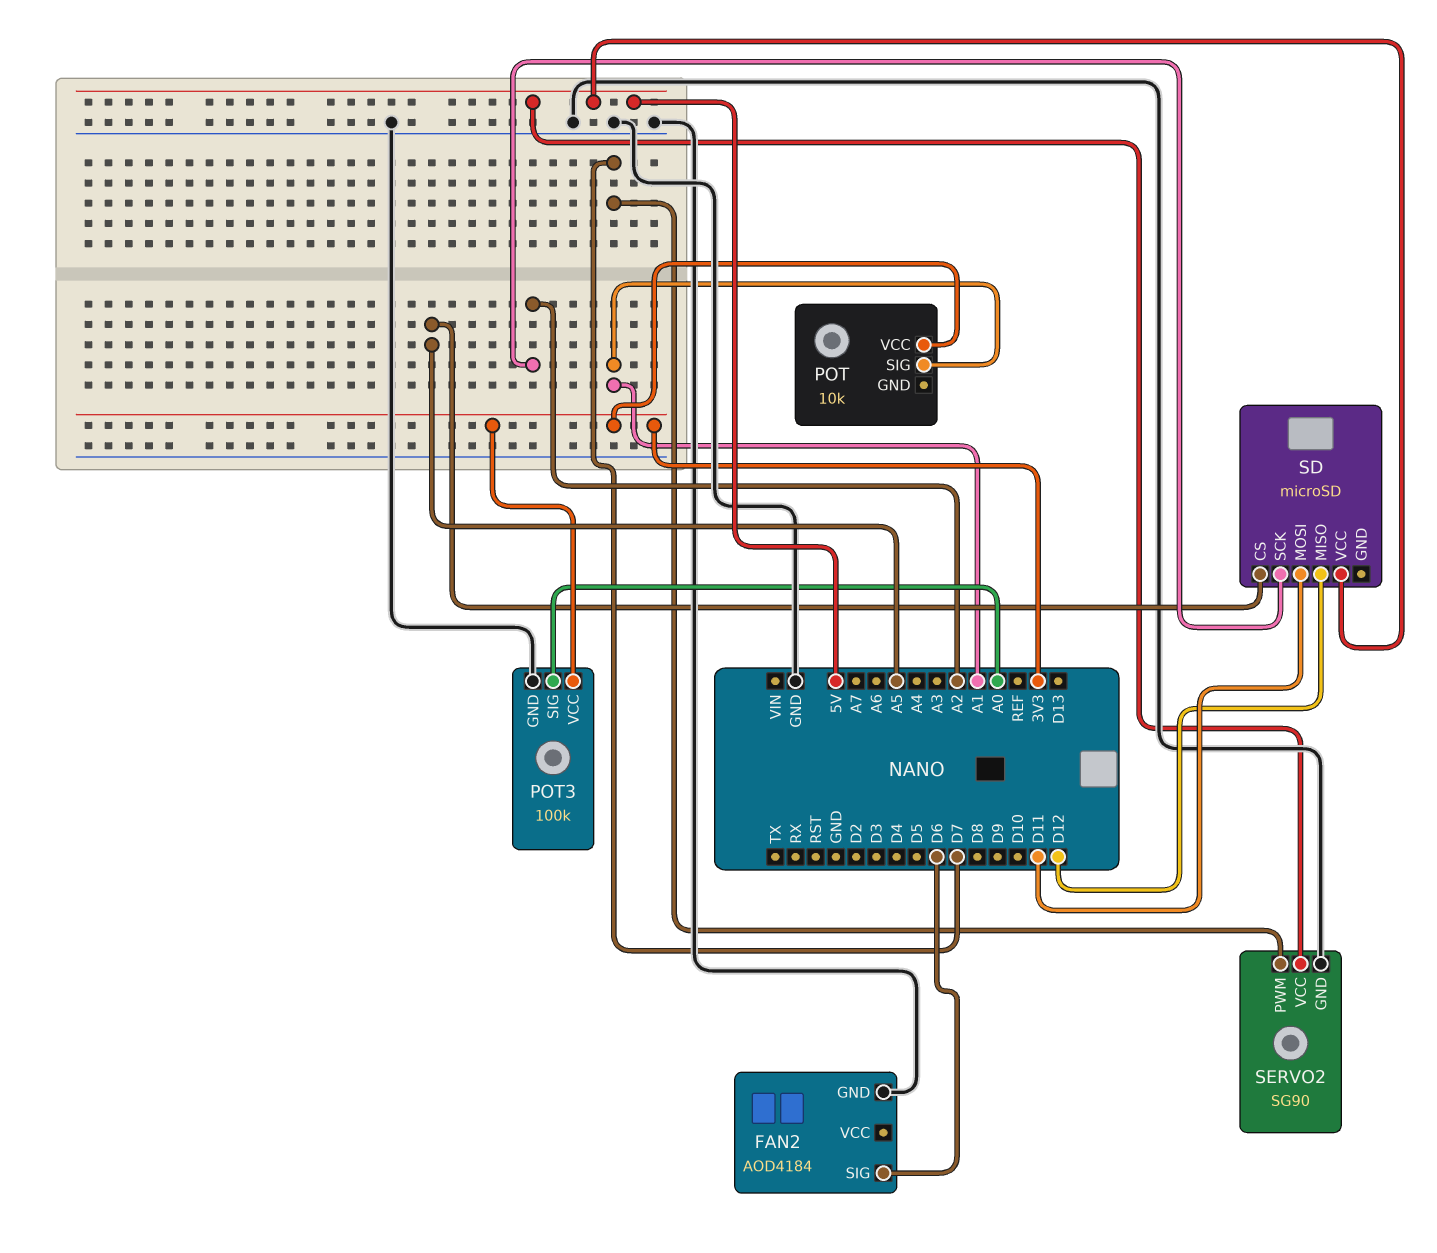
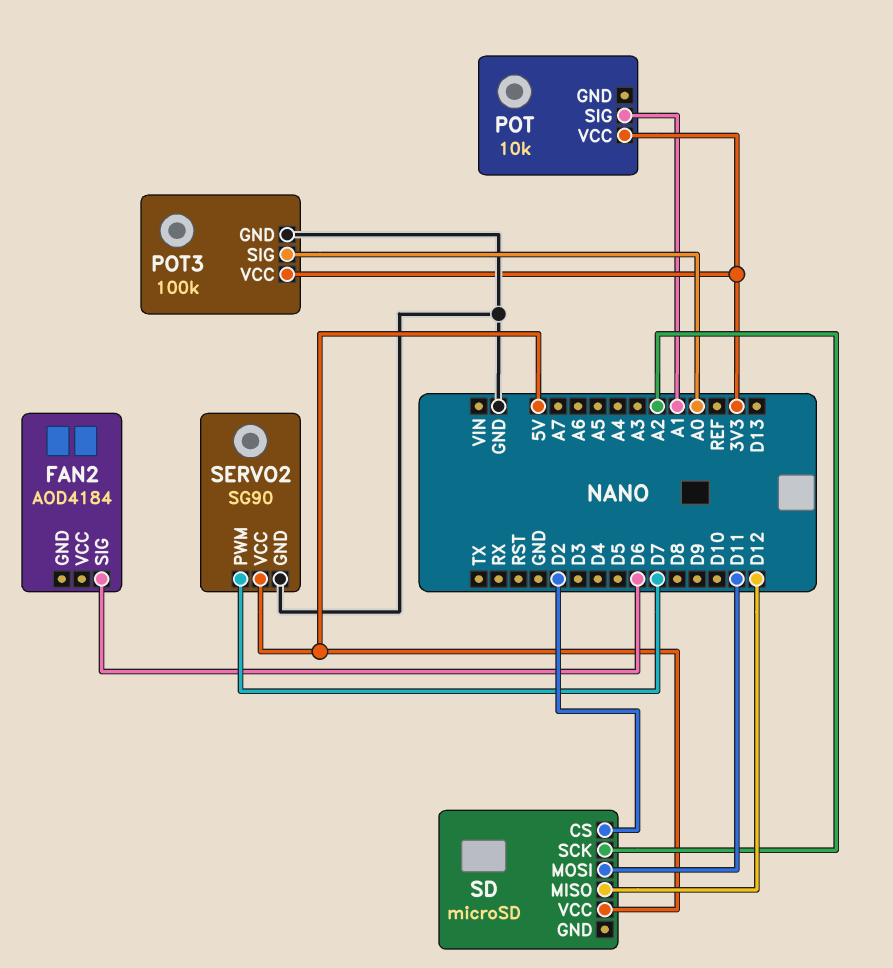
FAN2 pin GND: GND -> none
SD pin CS: A5 -> D2

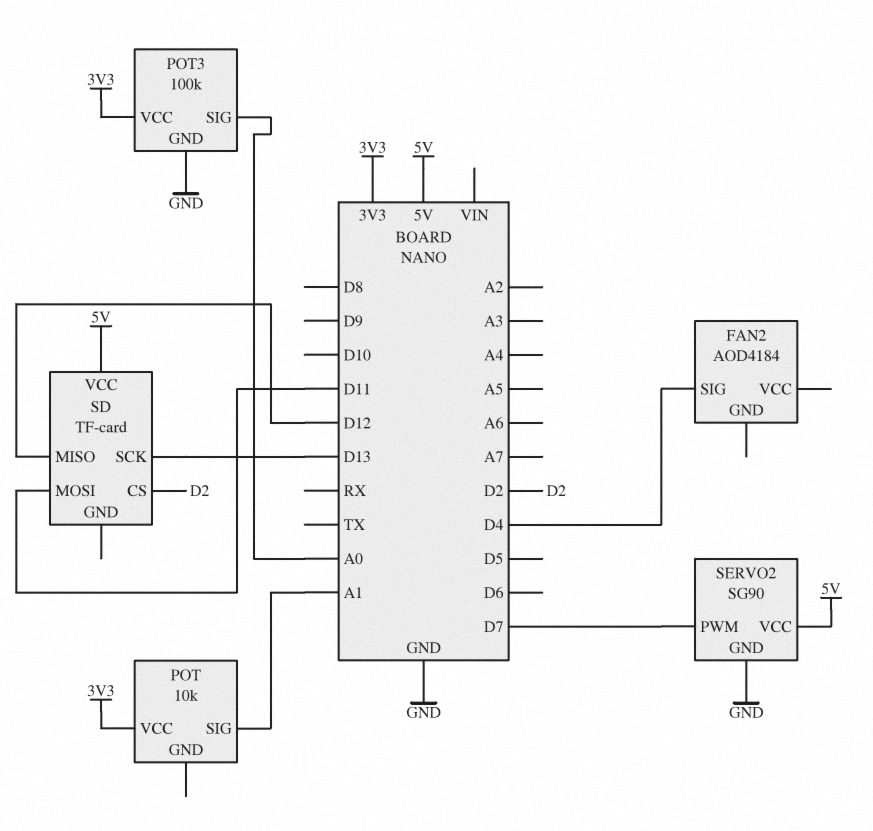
FAN2 pin SIG: D6 -> D4
SD: microSD -> TF-card
SD pin SCK: A2 -> D13

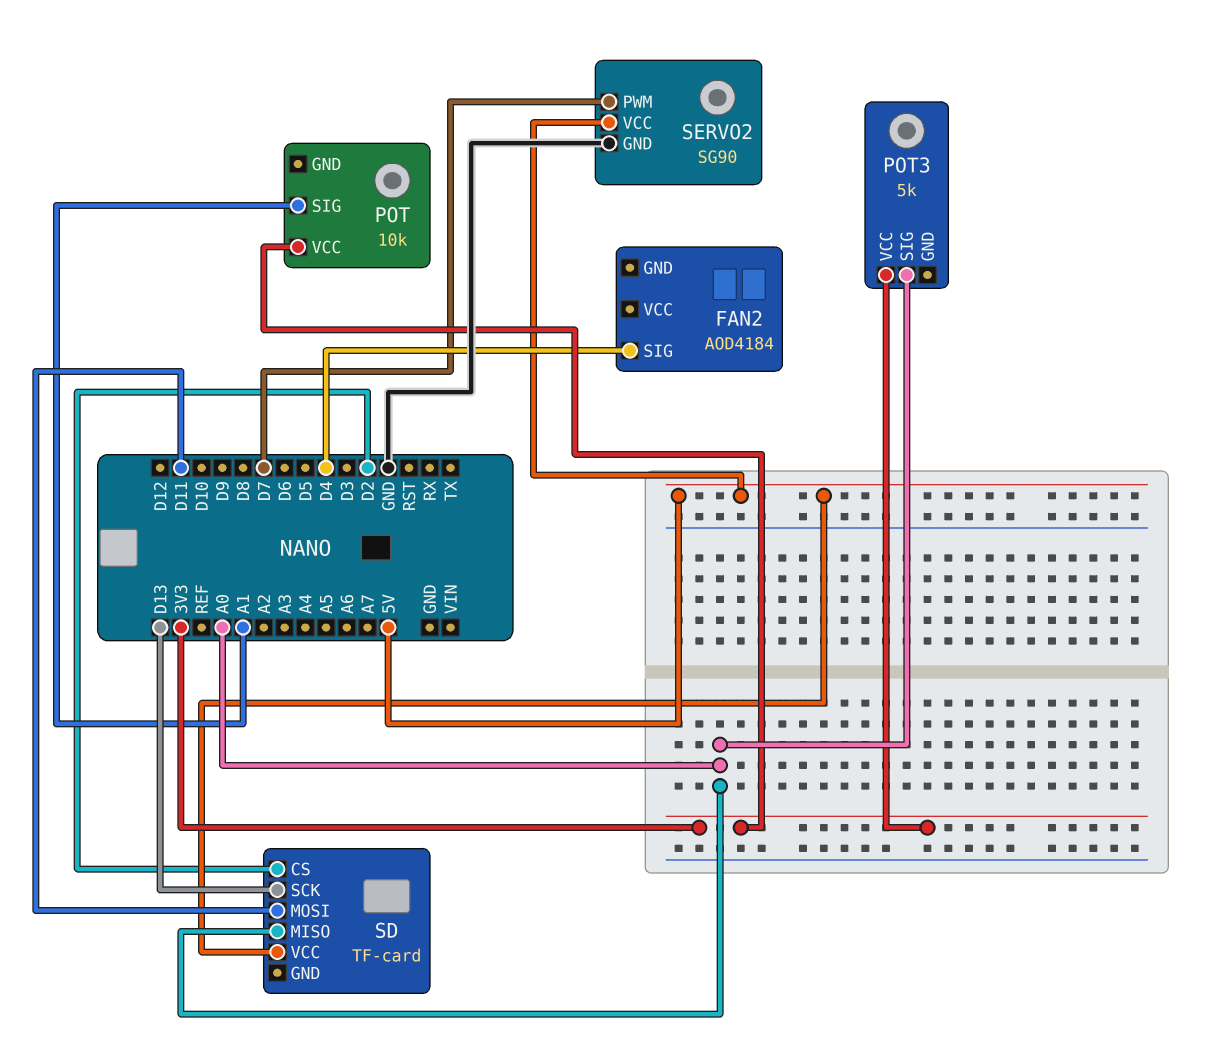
POT3: 100k -> 5k
POT3 pin GND: GND -> none
SD pin MISO: D12 -> A0

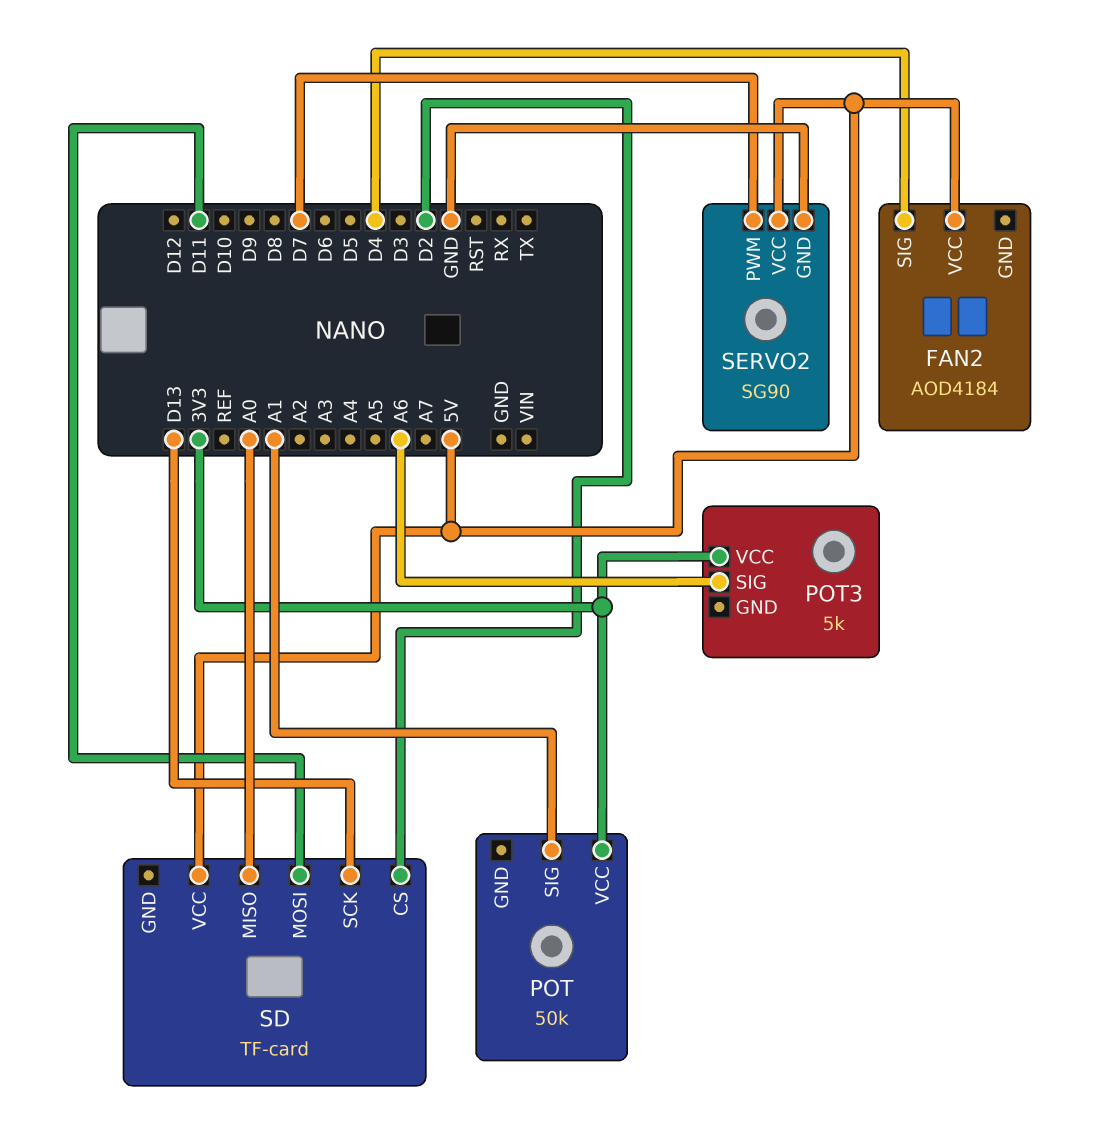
FAN2 pin VCC: none -> 5V
POT: 10k -> 50k
POT3 pin SIG: A0 -> A6

